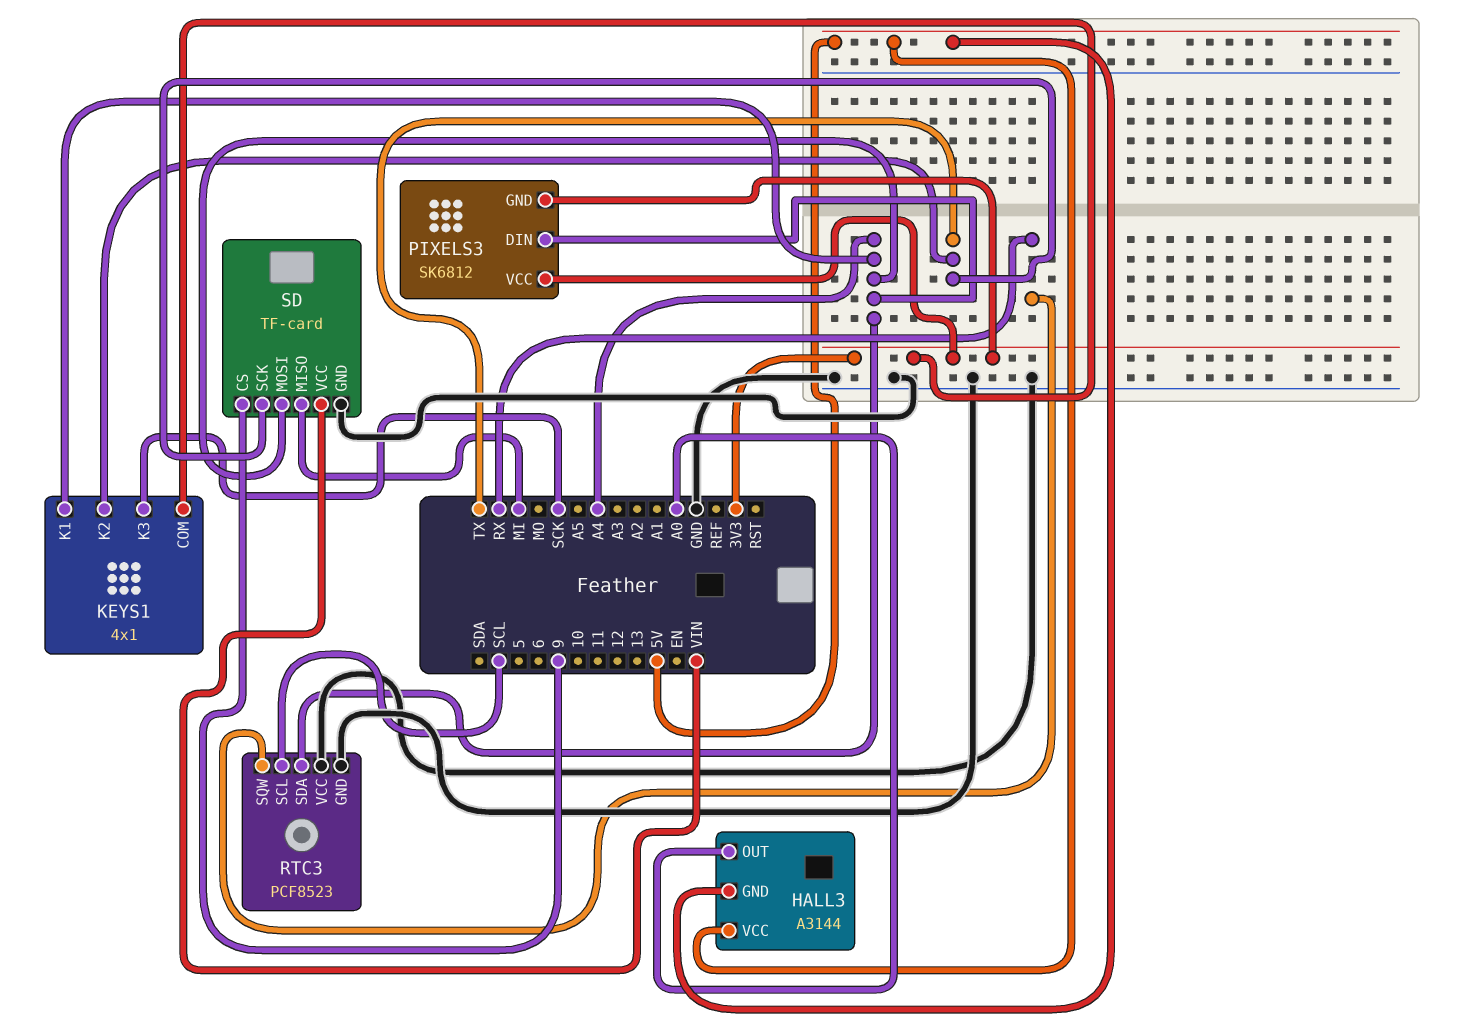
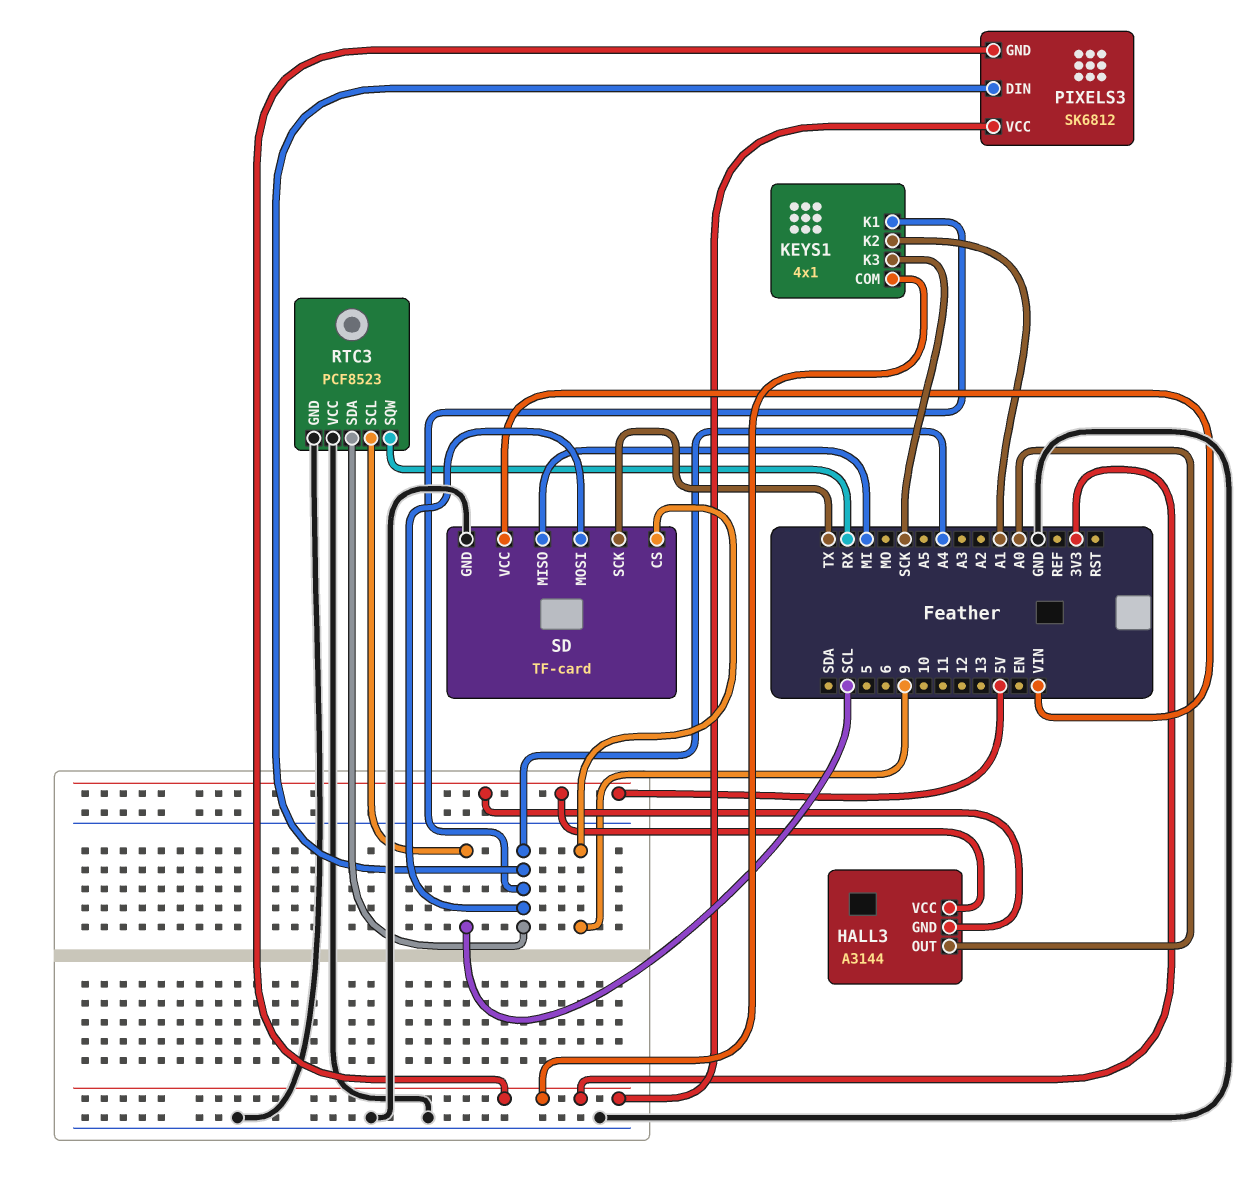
KEYS1 pin K2: TX -> A1

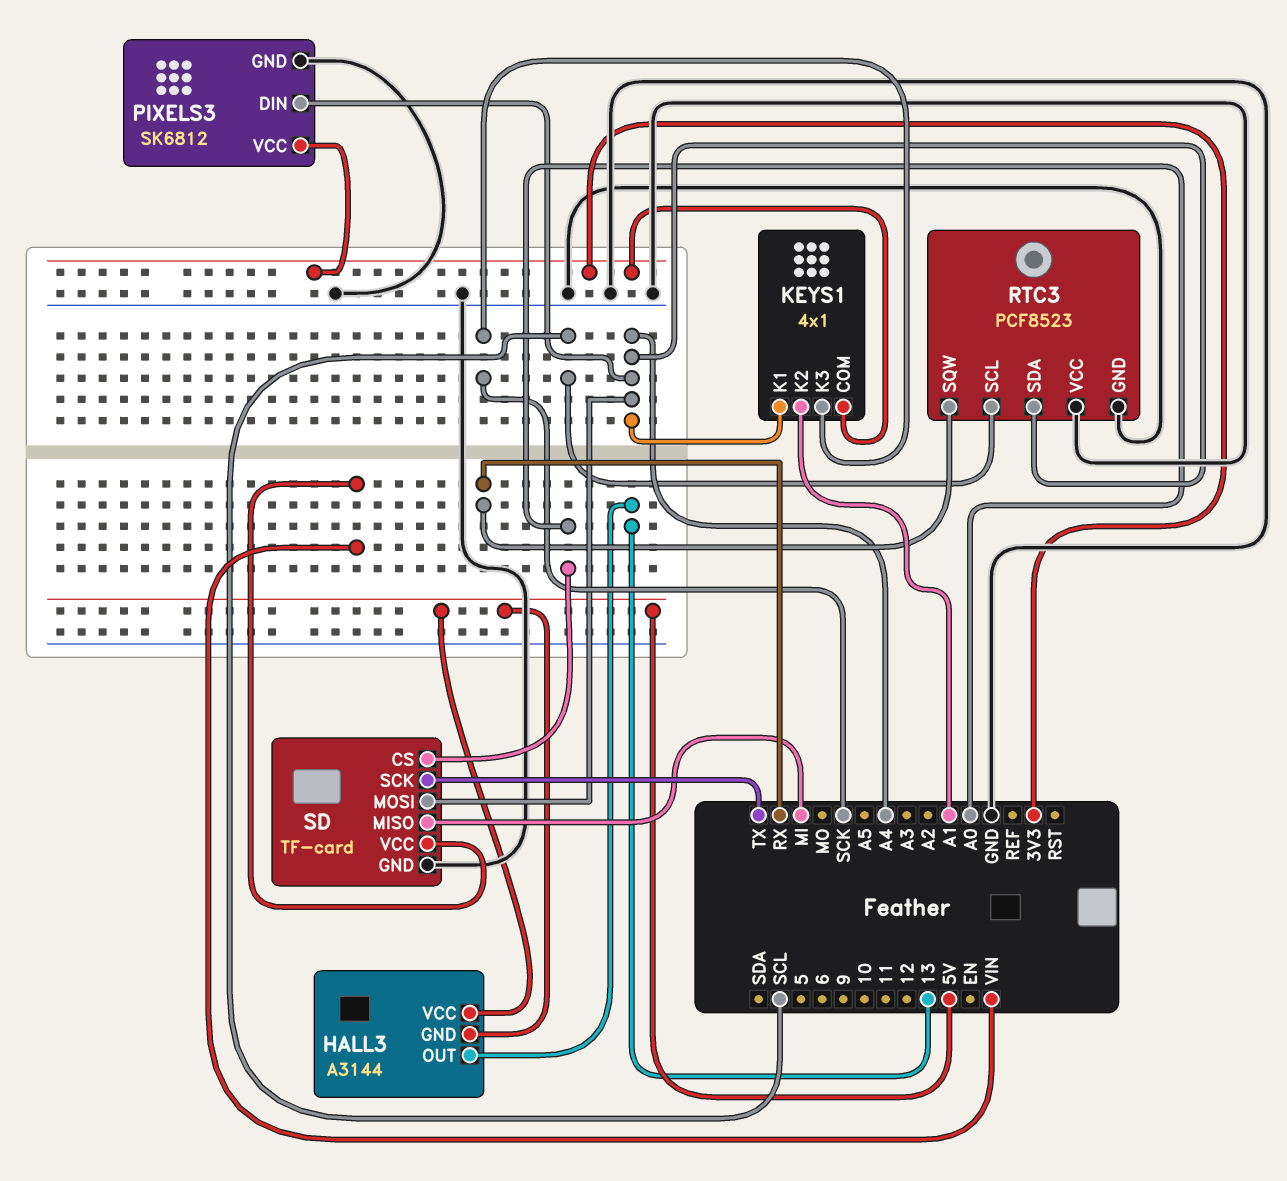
HALL3 pin OUT: A0 -> 13
PIXELS3 pin GND: 3V3 -> GND
SD pin CS: 9 -> A0

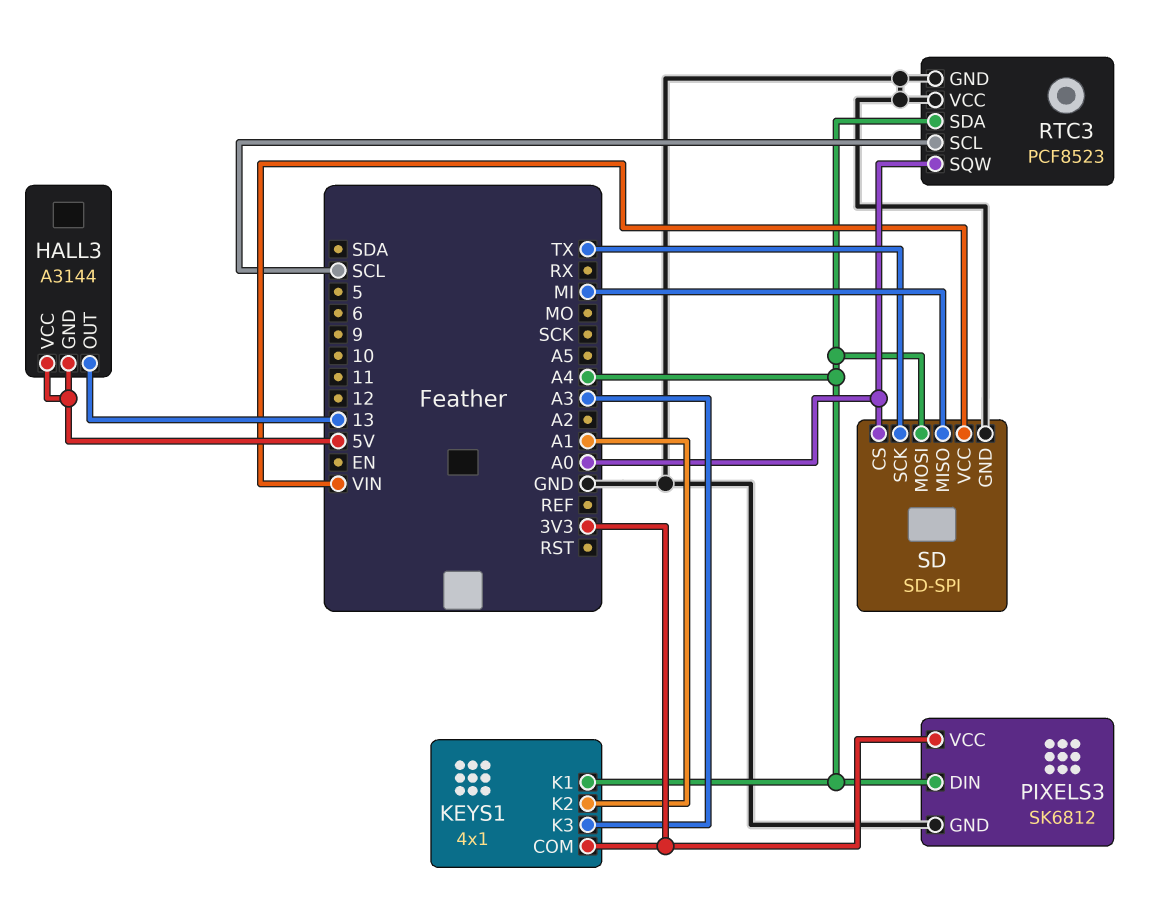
KEYS1 pin K3: SCK -> A3
RTC3 pin SQW: RX -> A0
SD: TF-card -> SD-SPI

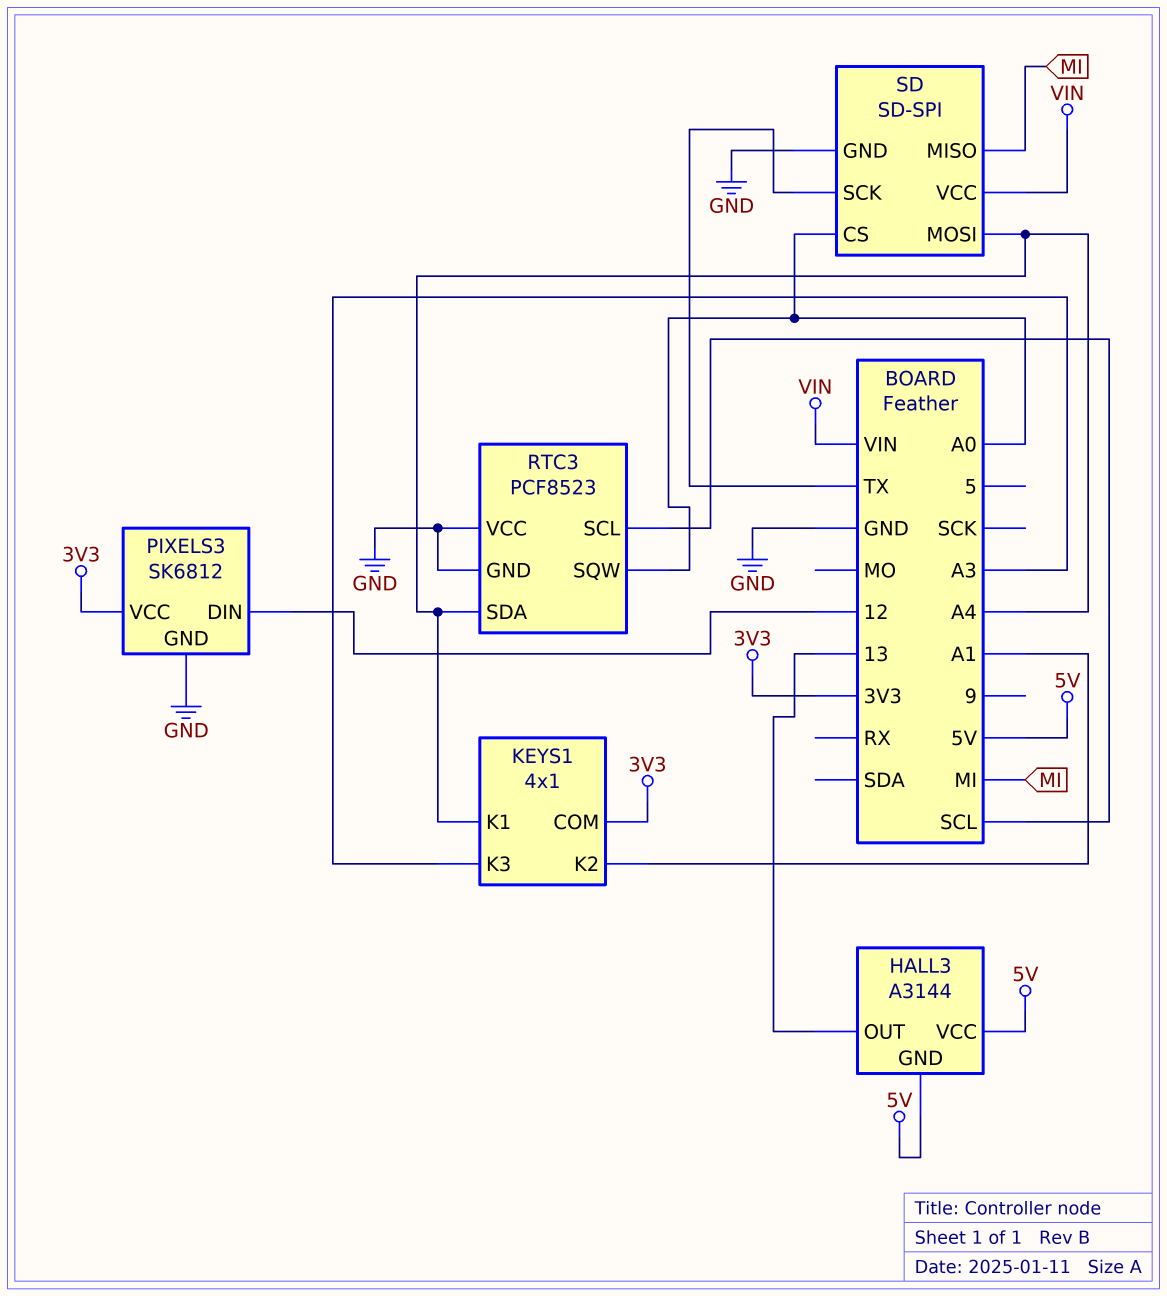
PIXELS3 pin DIN: A4 -> 12

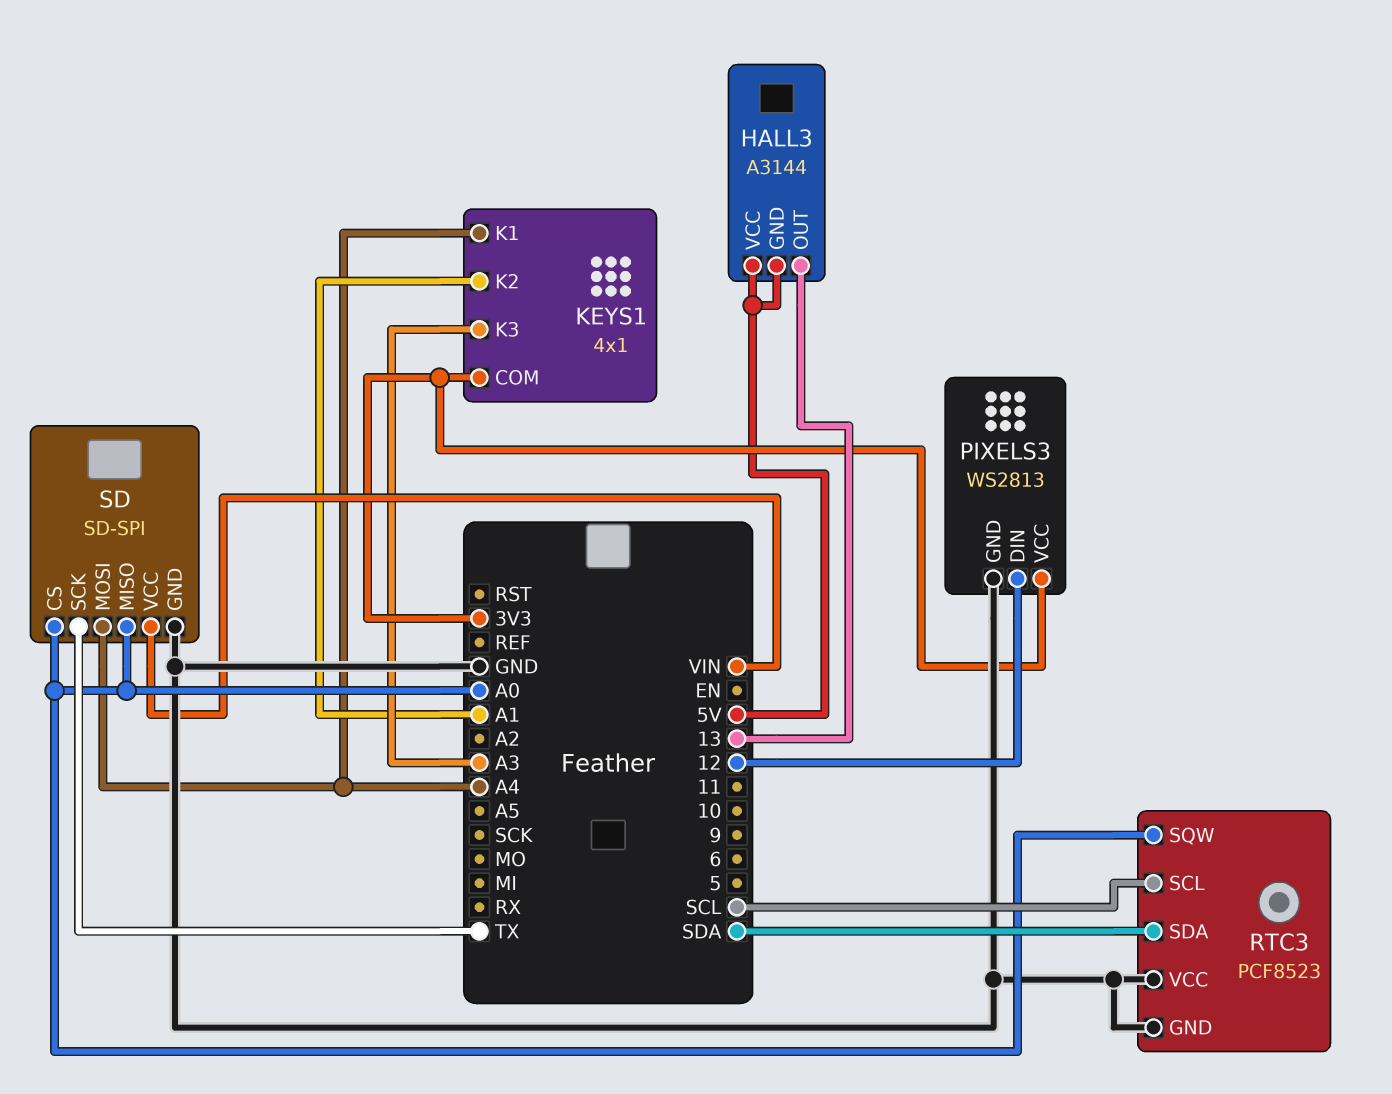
PIXELS3: SK6812 -> WS2813
RTC3 pin SDA: A4 -> SDA
SD pin MISO: MI -> A0

